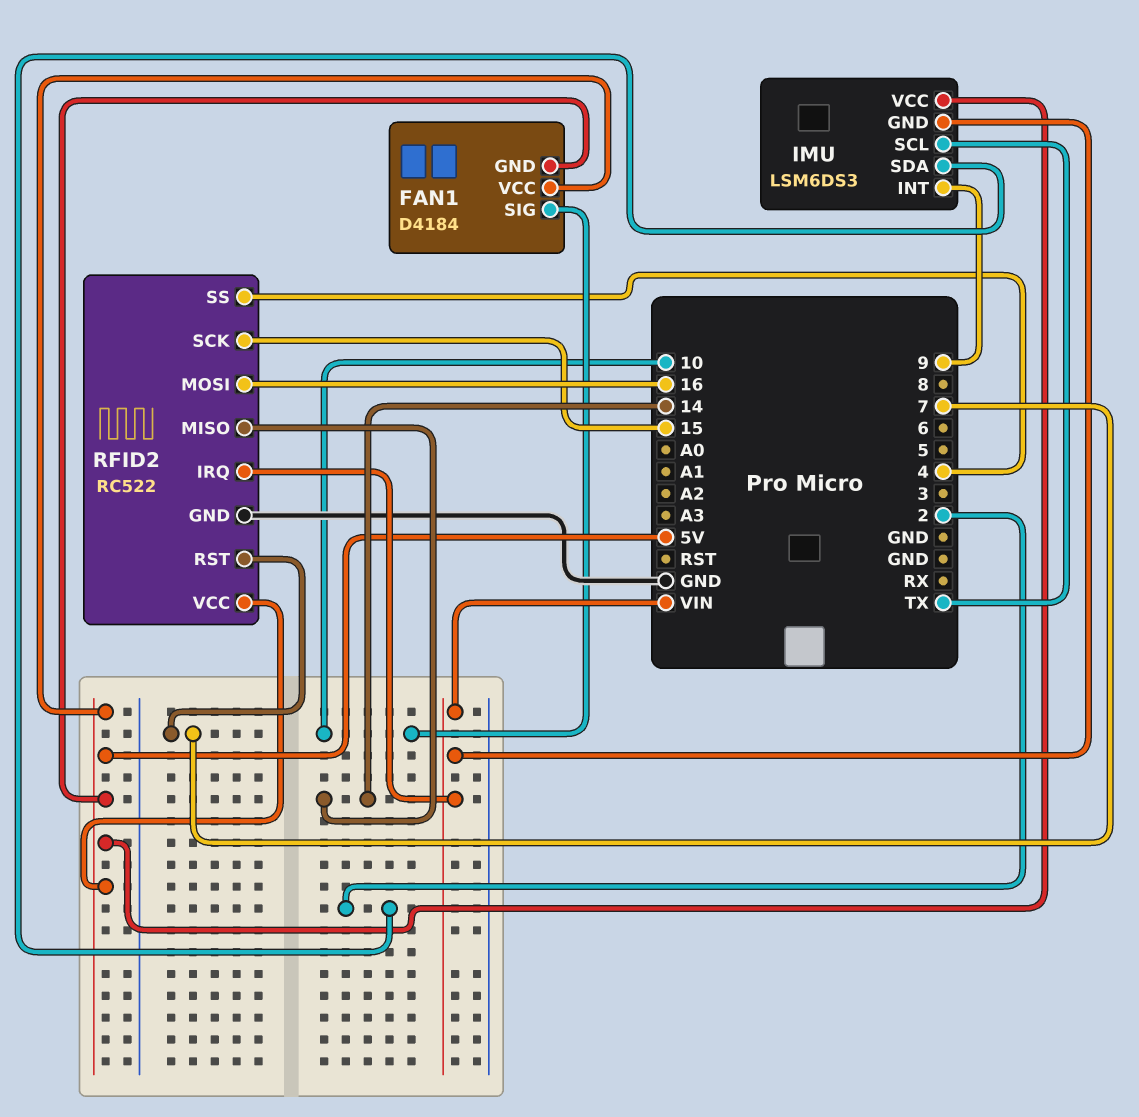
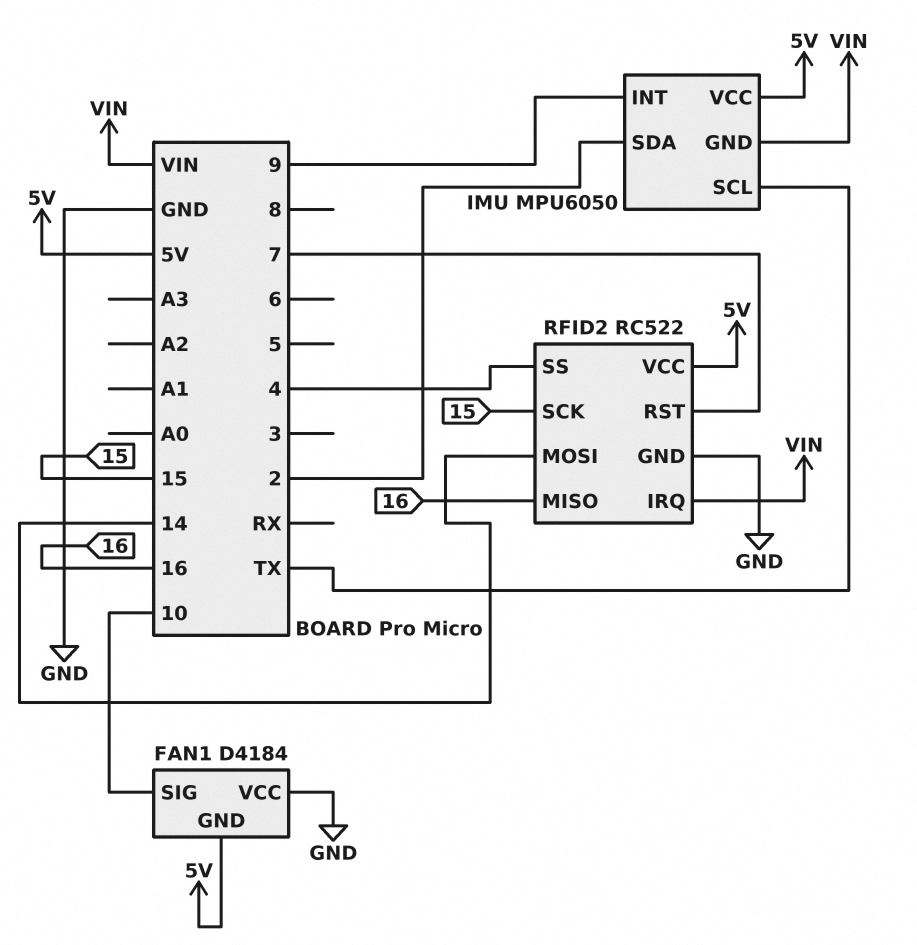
FAN1 pin VCC: 5V -> GND
IMU: LSM6DS3 -> MPU6050
RFID2 pin MISO: 14 -> 16
RFID2 pin MOSI: 16 -> 14

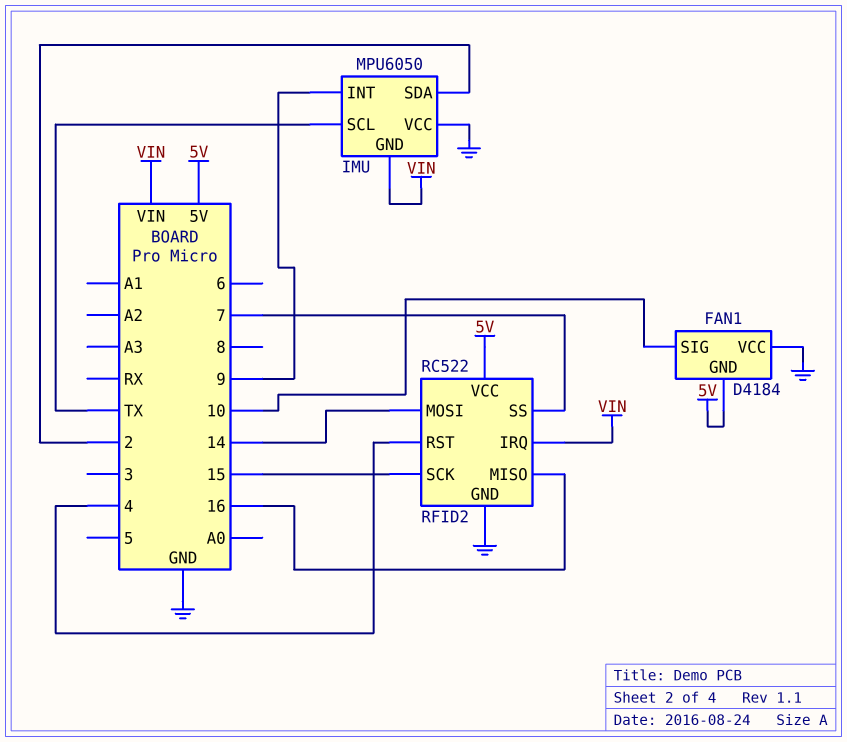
IMU pin VCC: 5V -> GND
RFID2 pin RST: 7 -> 4
RFID2 pin SS: 4 -> 7

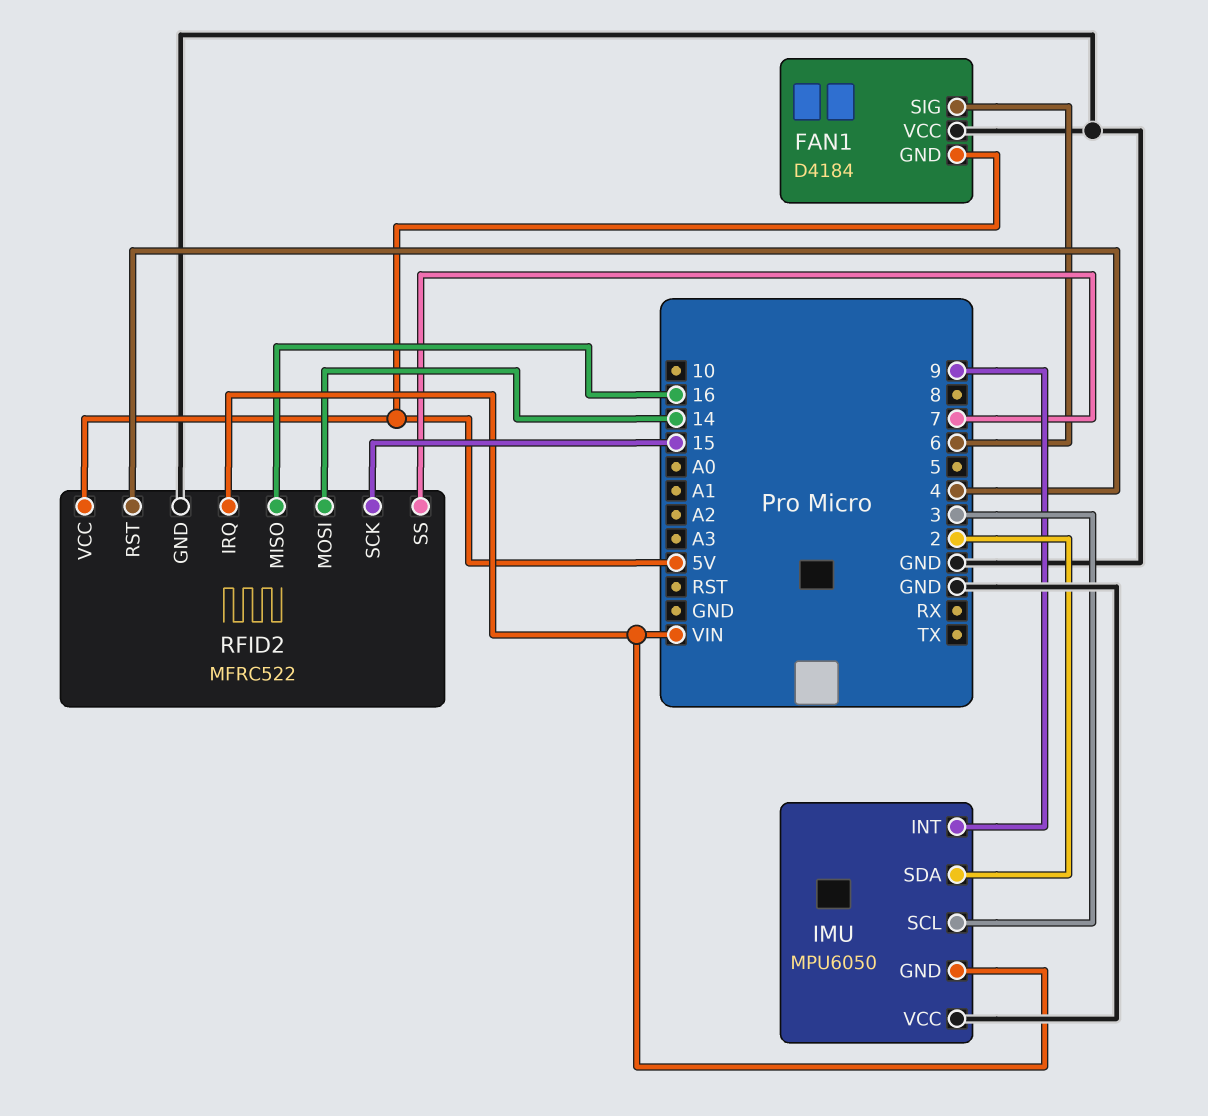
FAN1 pin SIG: 10 -> 6
IMU pin SCL: TX -> 3
RFID2: RC522 -> MFRC522

